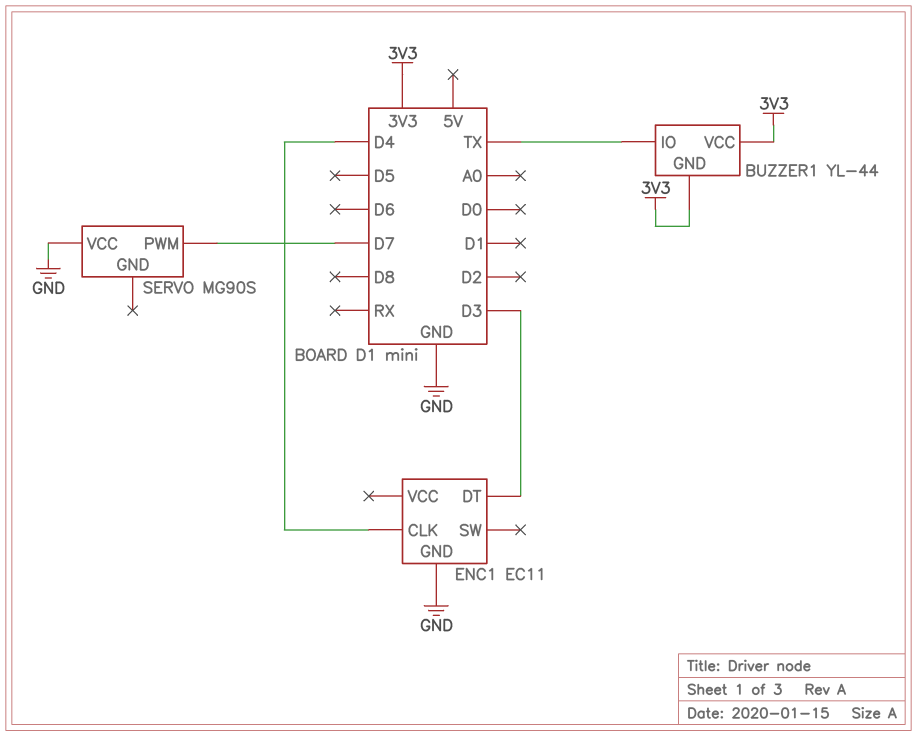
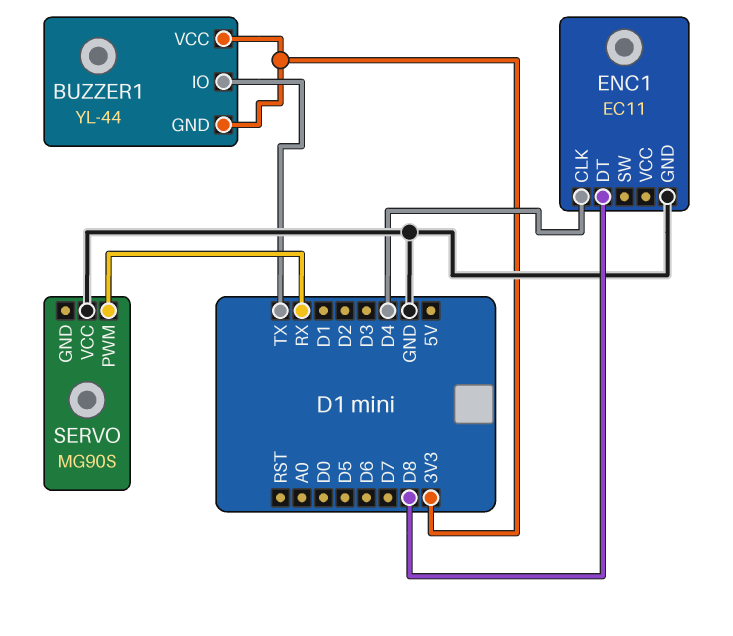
ENC1 pin DT: D3 -> D8
SERVO pin PWM: D7 -> RX

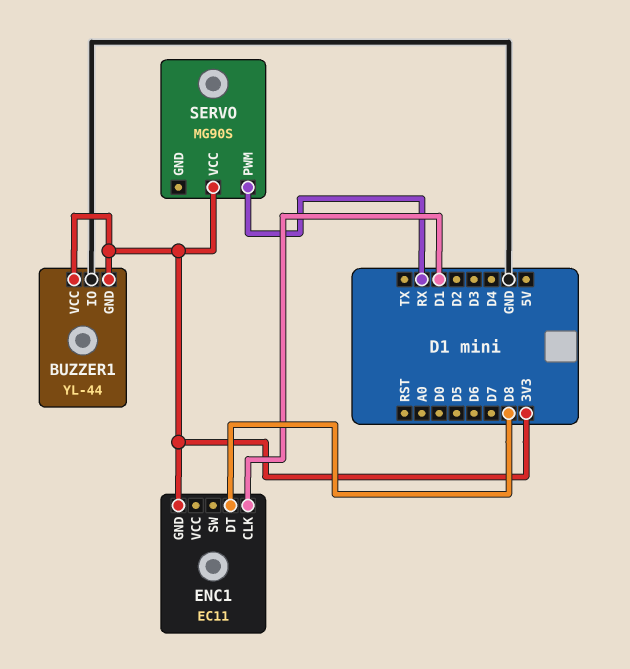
BUZZER1 pin IO: TX -> GND
ENC1 pin CLK: D4 -> D1
ENC1 pin GND: GND -> 3V3
SERVO pin VCC: GND -> 3V3

